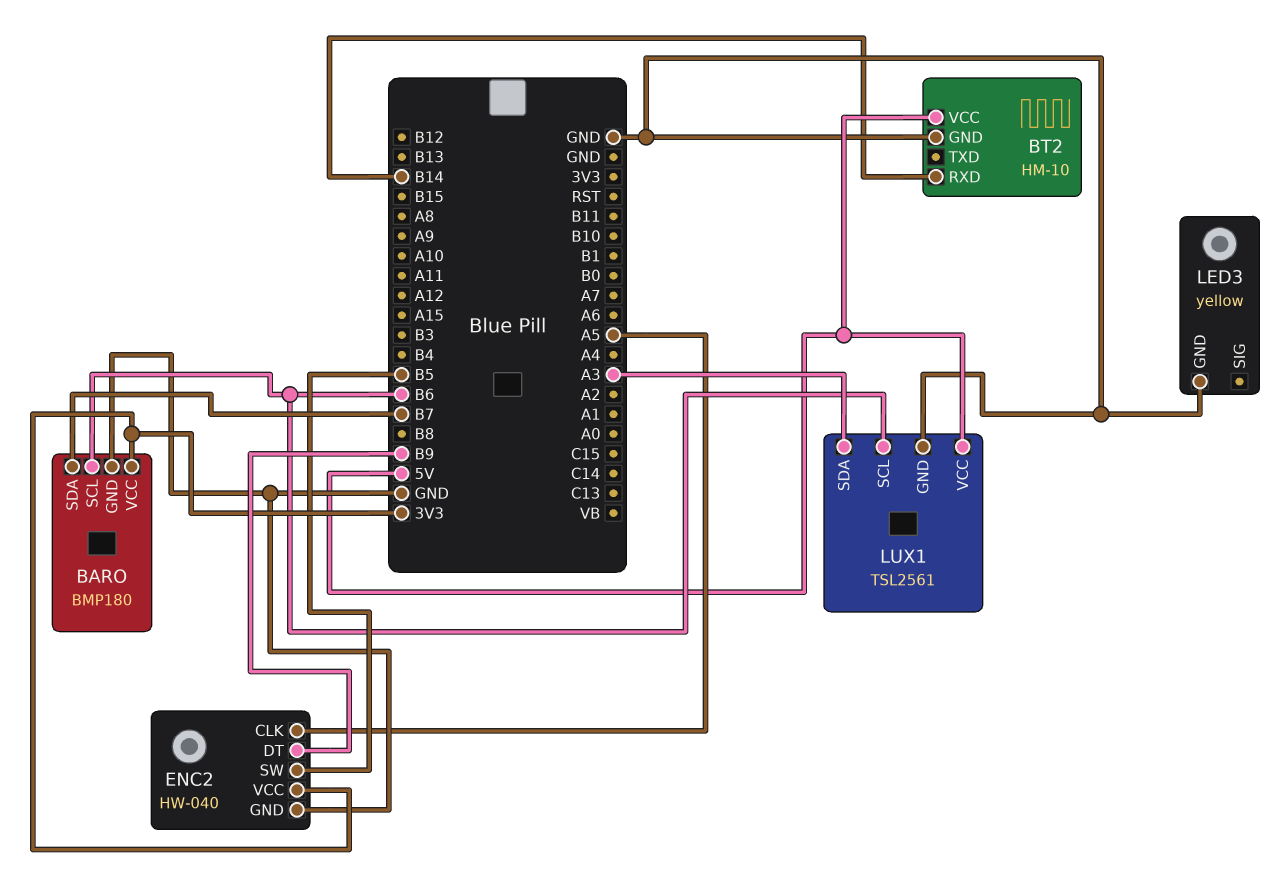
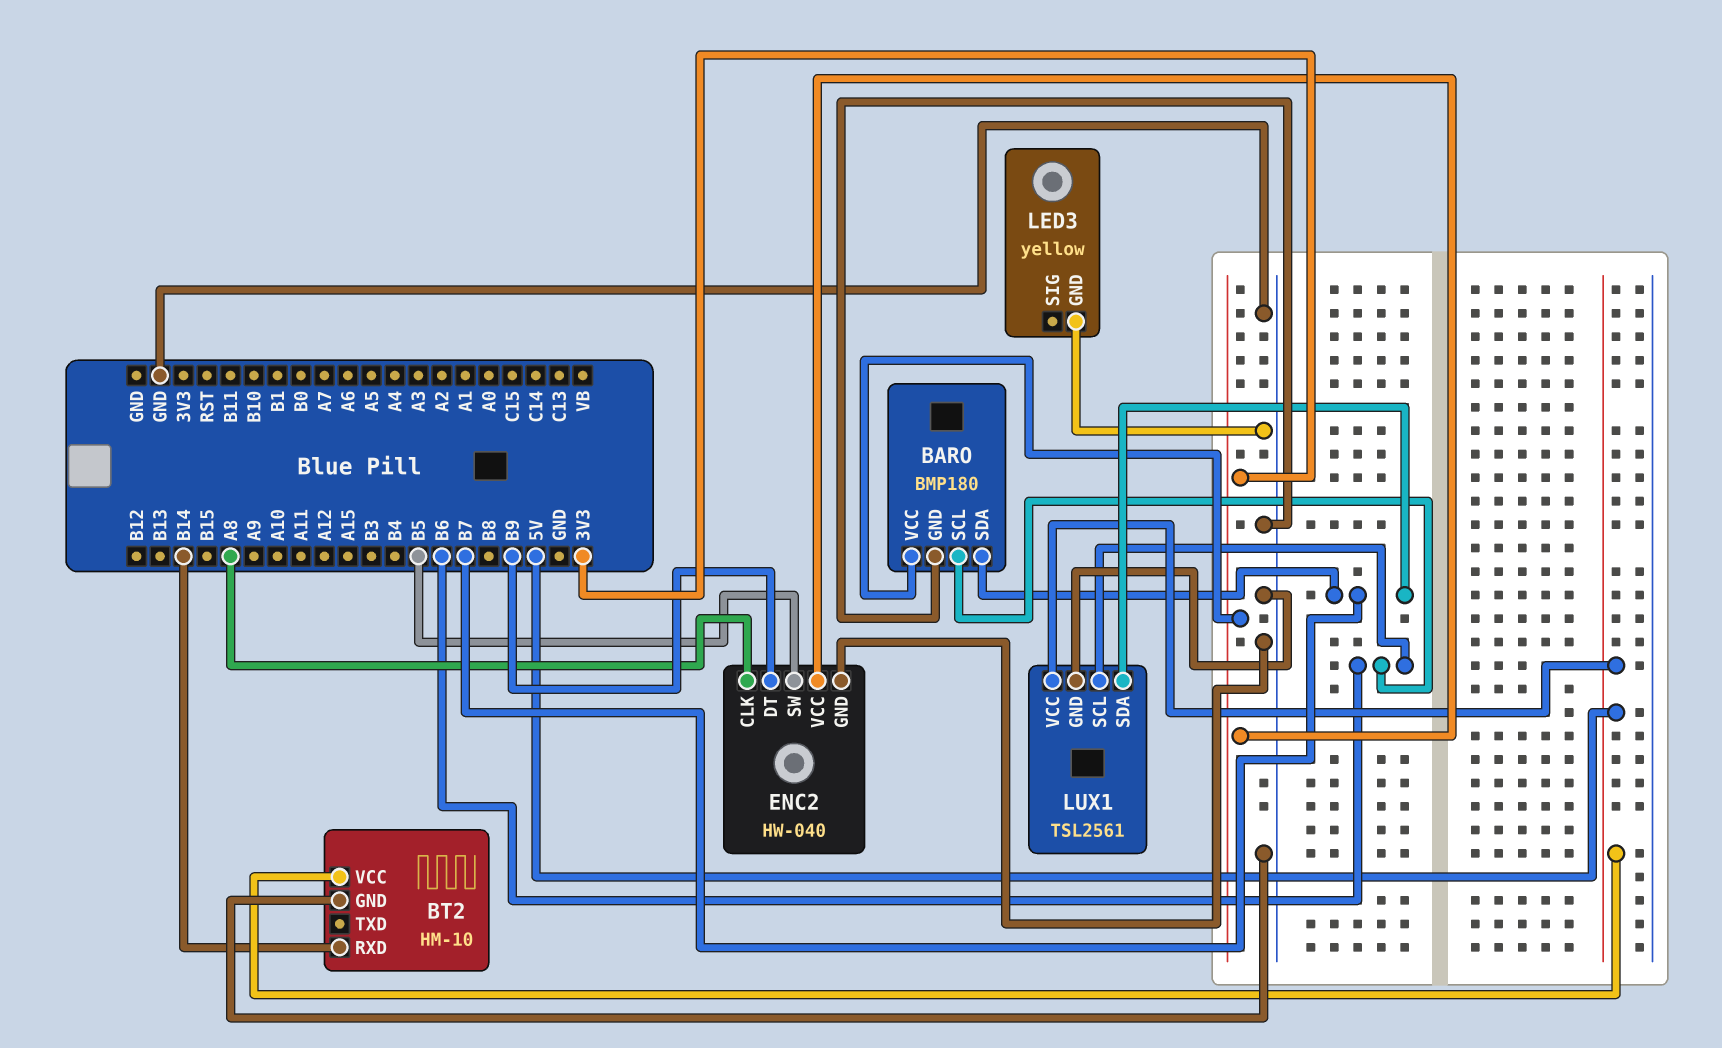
ENC2 pin CLK: A5 -> A8
LUX1 pin SDA: A3 -> B7

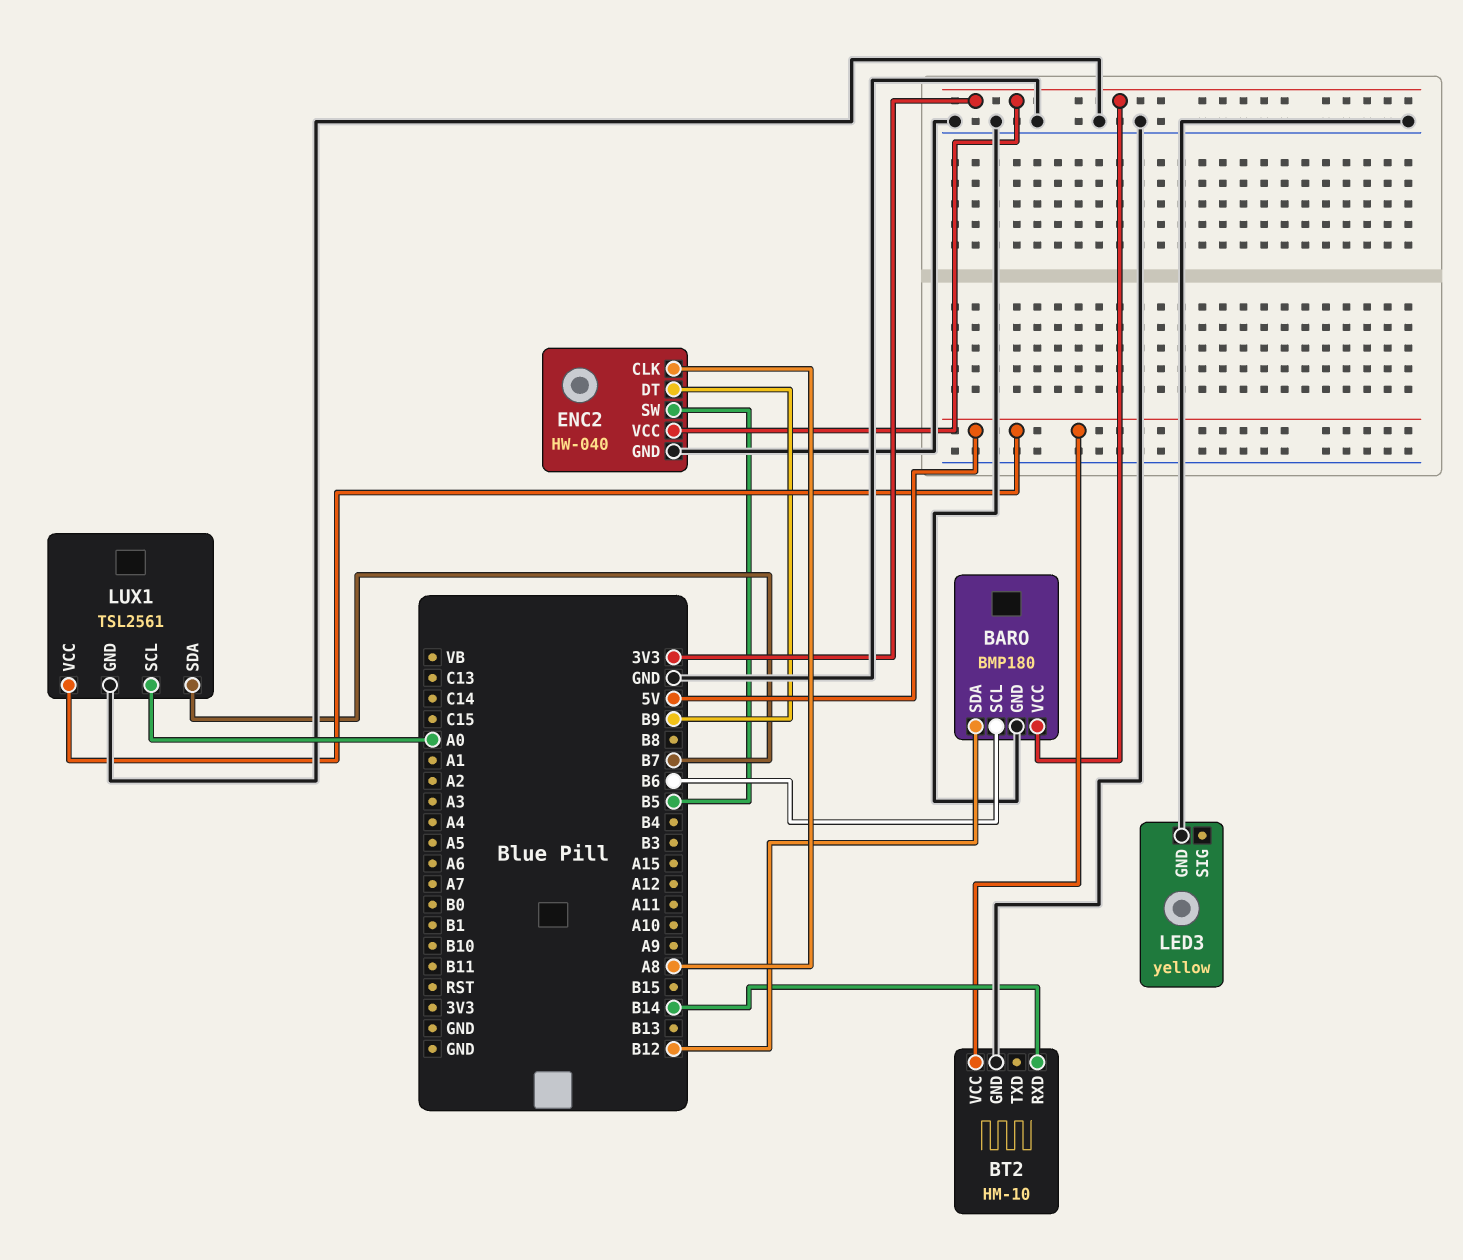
BARO pin SDA: B7 -> B12
LUX1 pin SCL: B6 -> A0

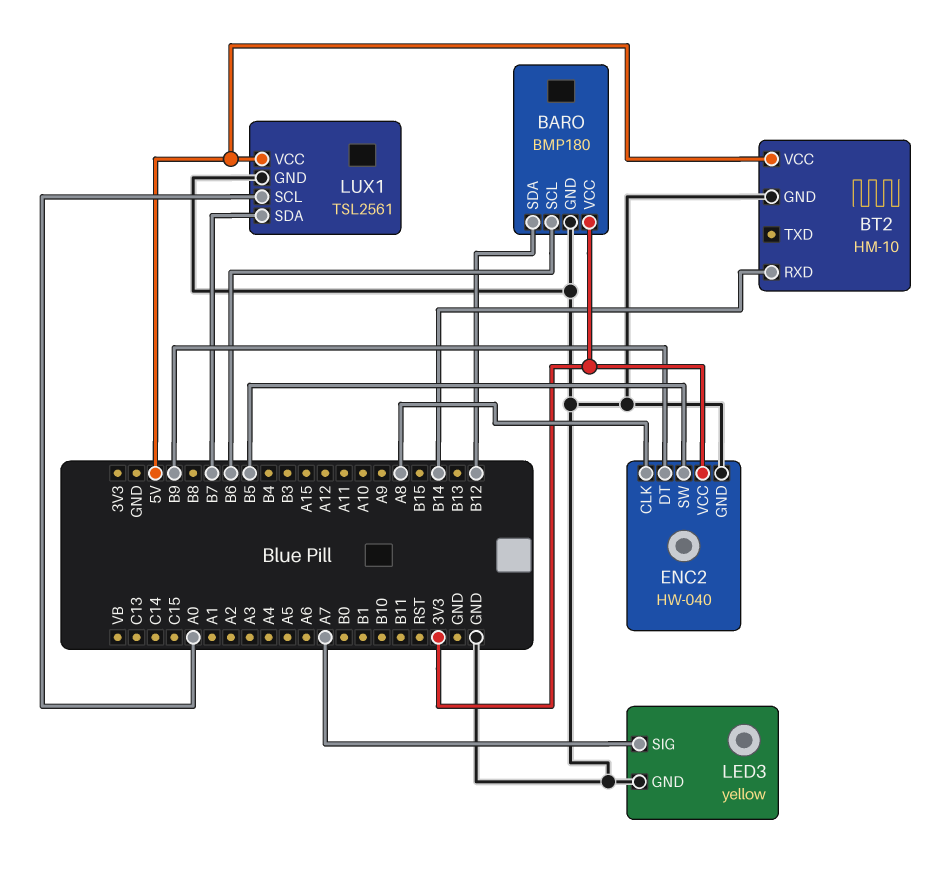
LED3 pin SIG: none -> A7

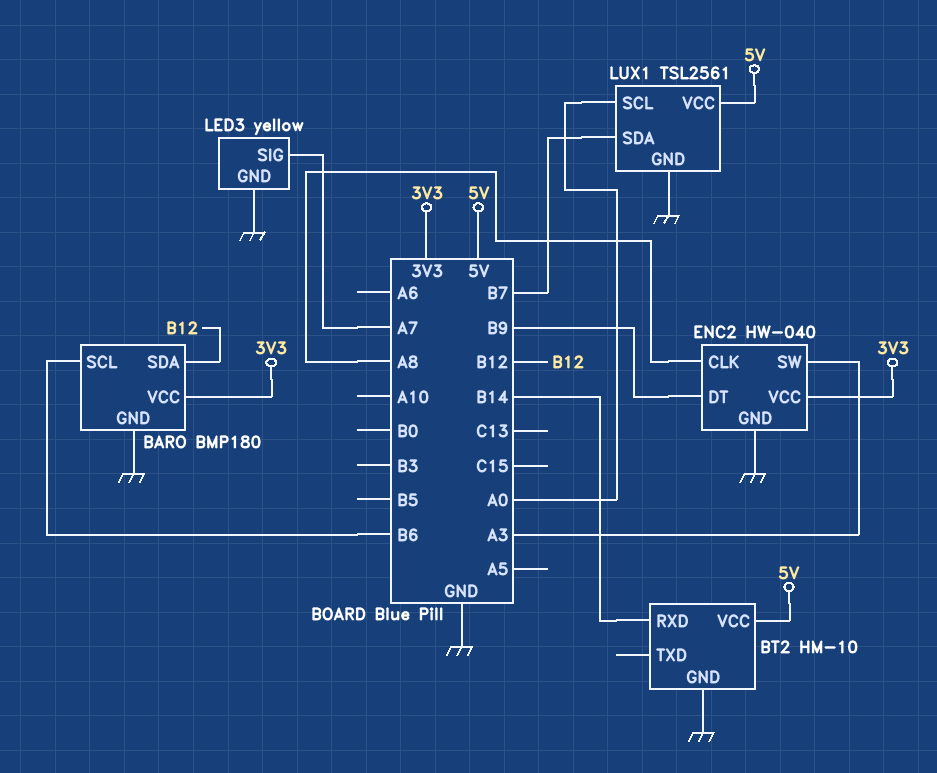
ENC2 pin SW: B5 -> A3

